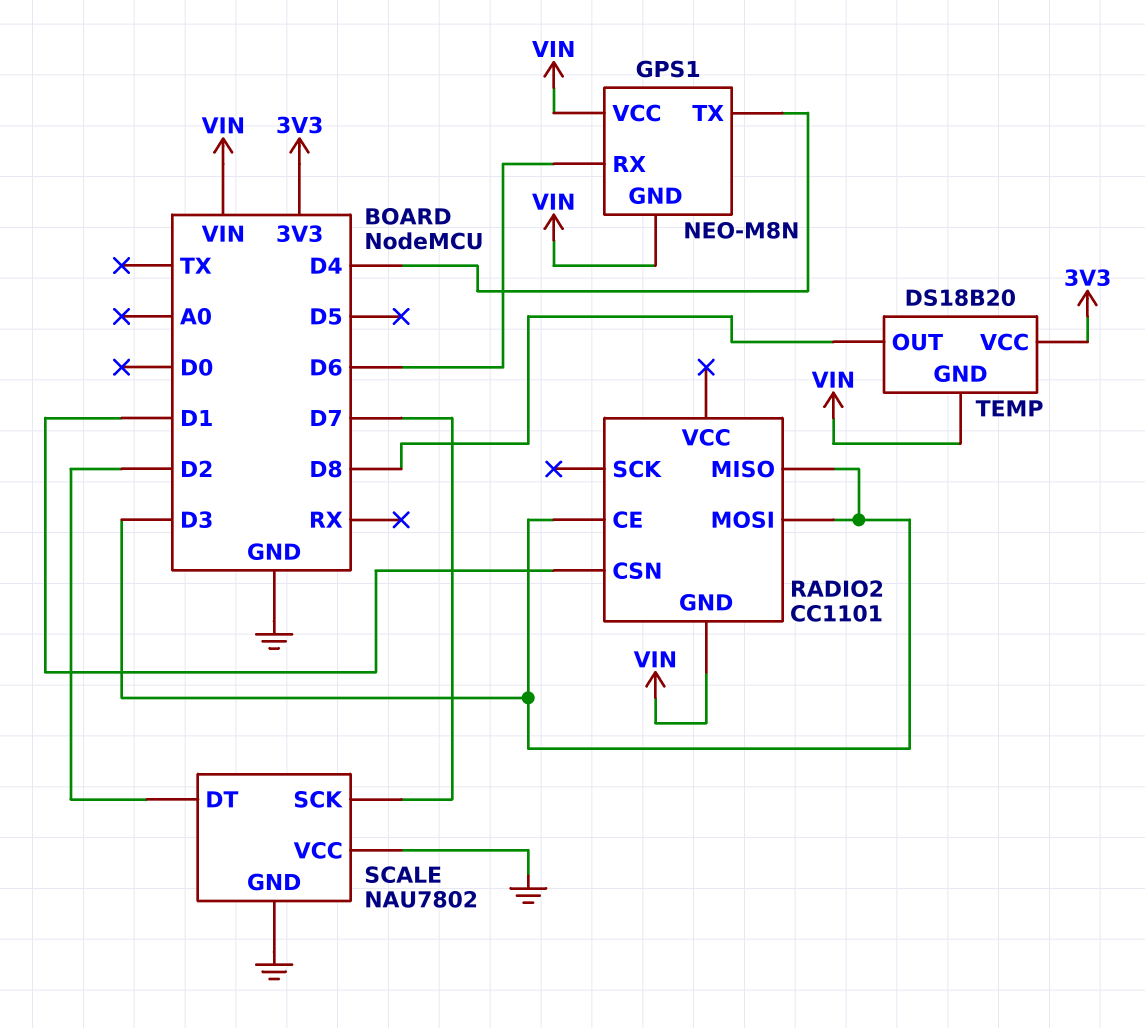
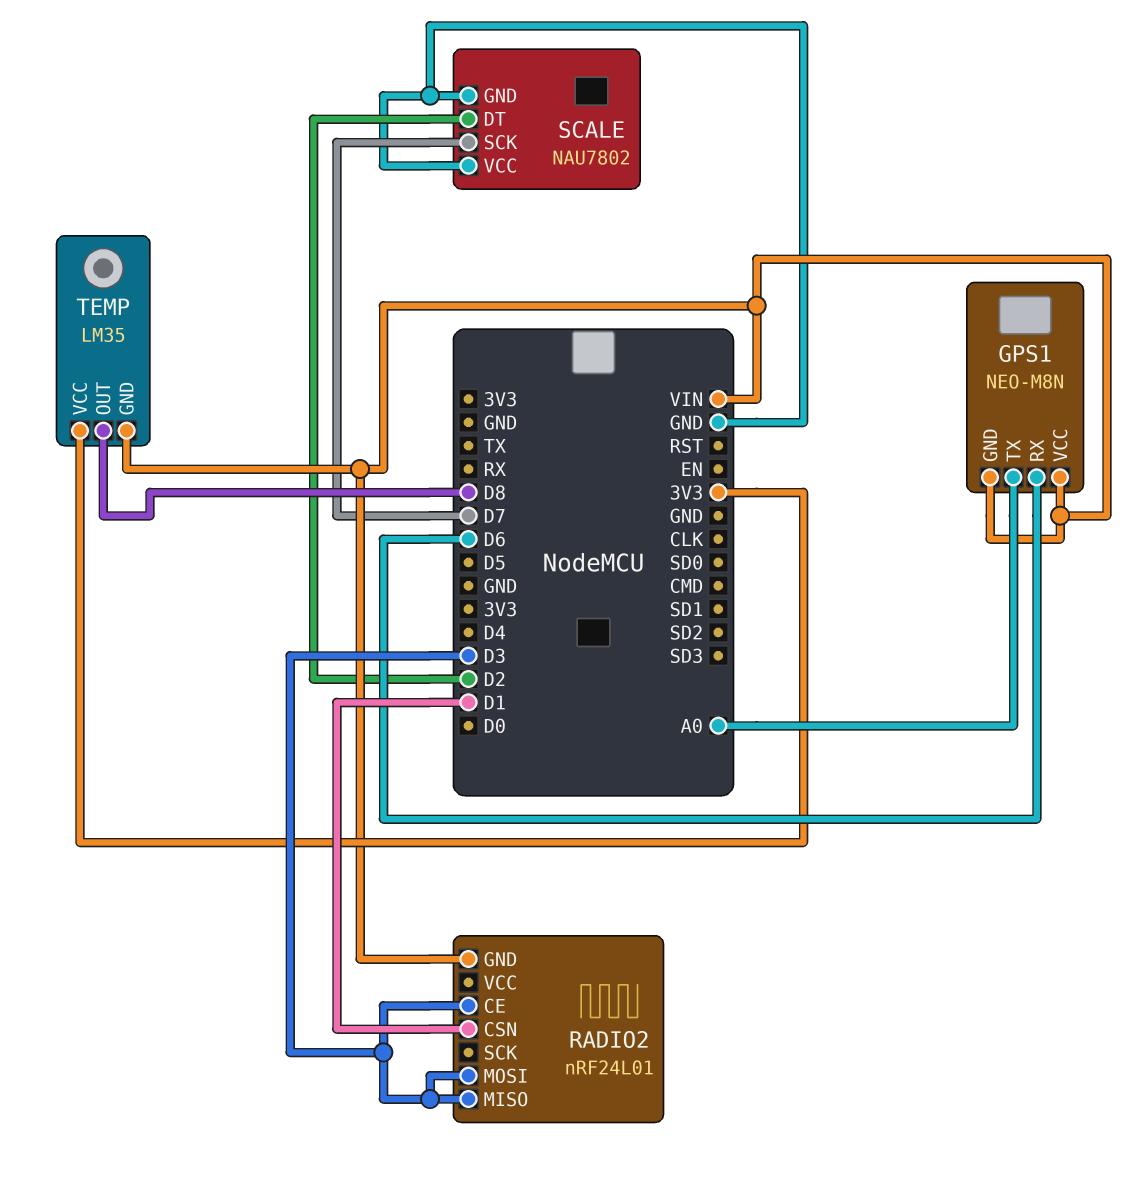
GPS1 pin TX: D4 -> A0
RADIO2: CC1101 -> nRF24L01
TEMP: DS18B20 -> LM35

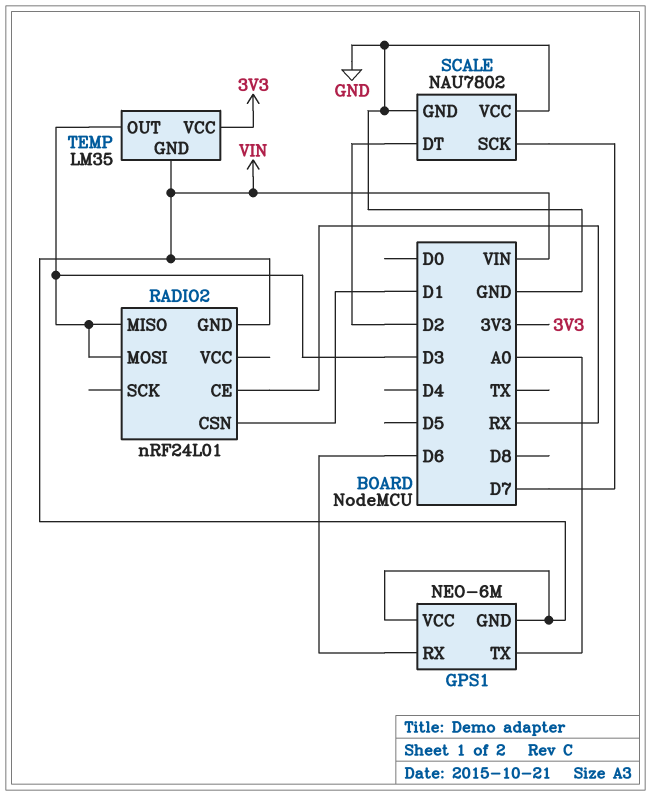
GPS1: NEO-M8N -> NEO-6M
RADIO2 pin CE: D3 -> RX
TEMP pin OUT: D8 -> D3

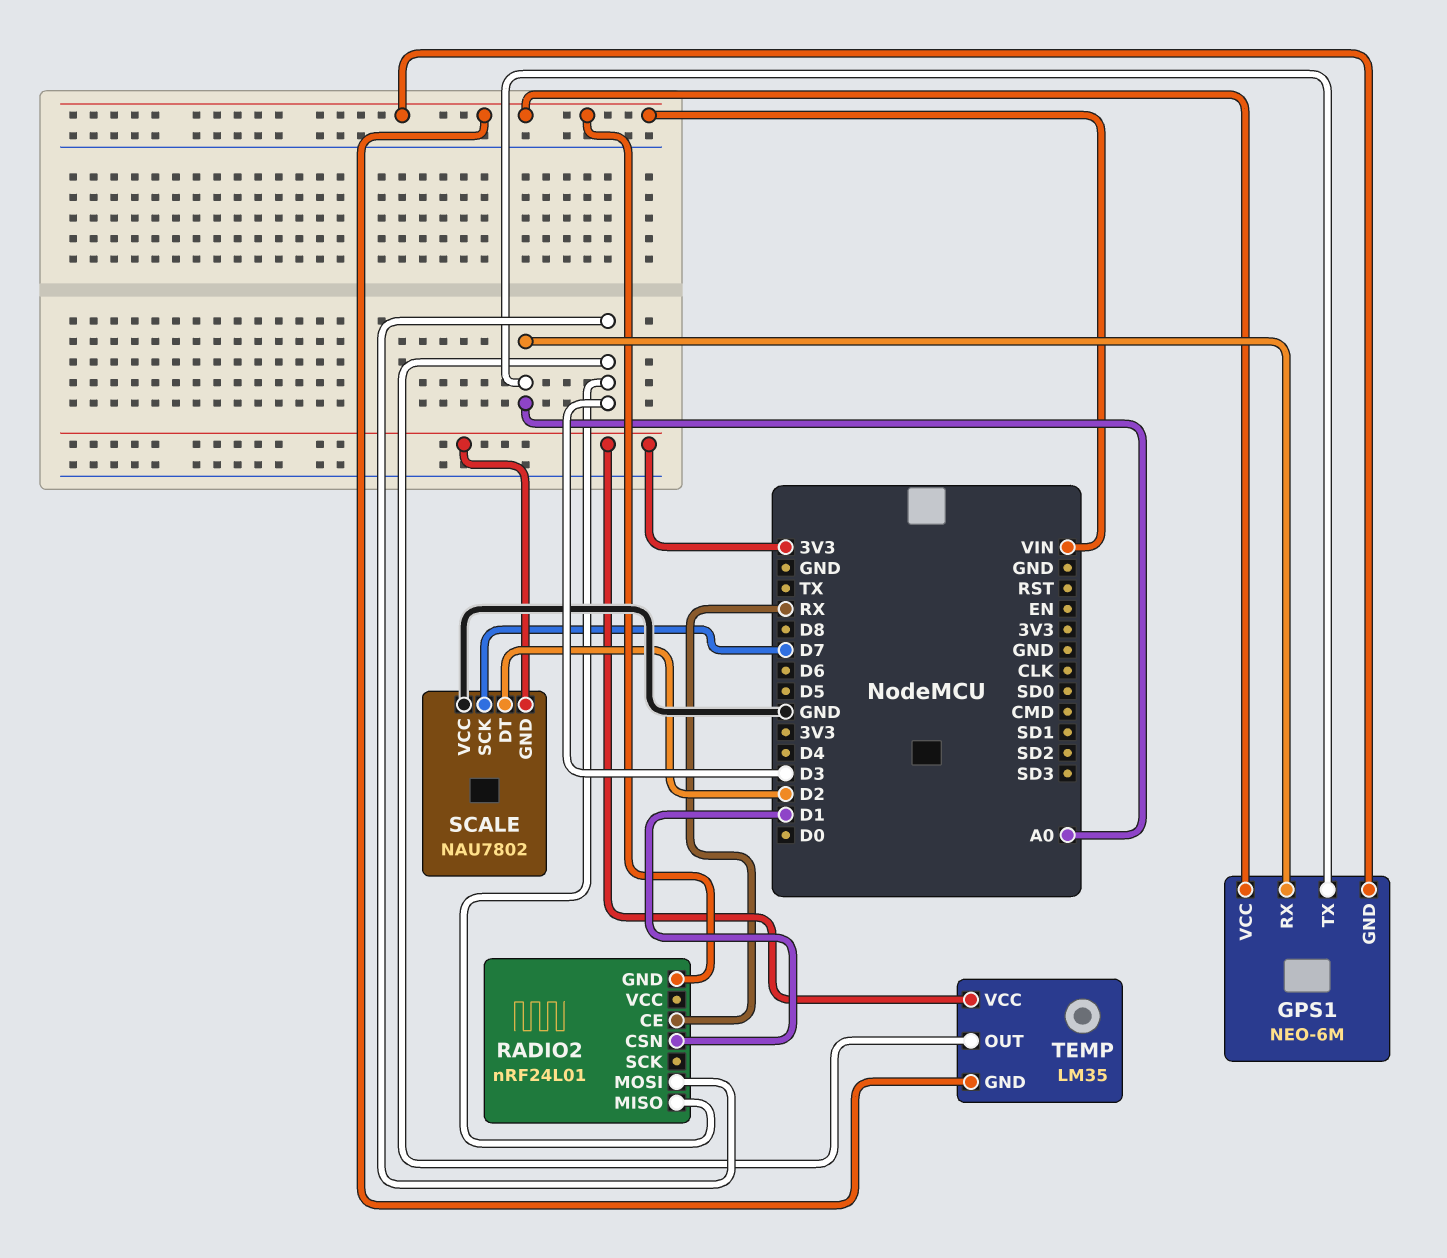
GPS1 pin RX: D6 -> A0
SCALE pin GND: GND -> 3V3

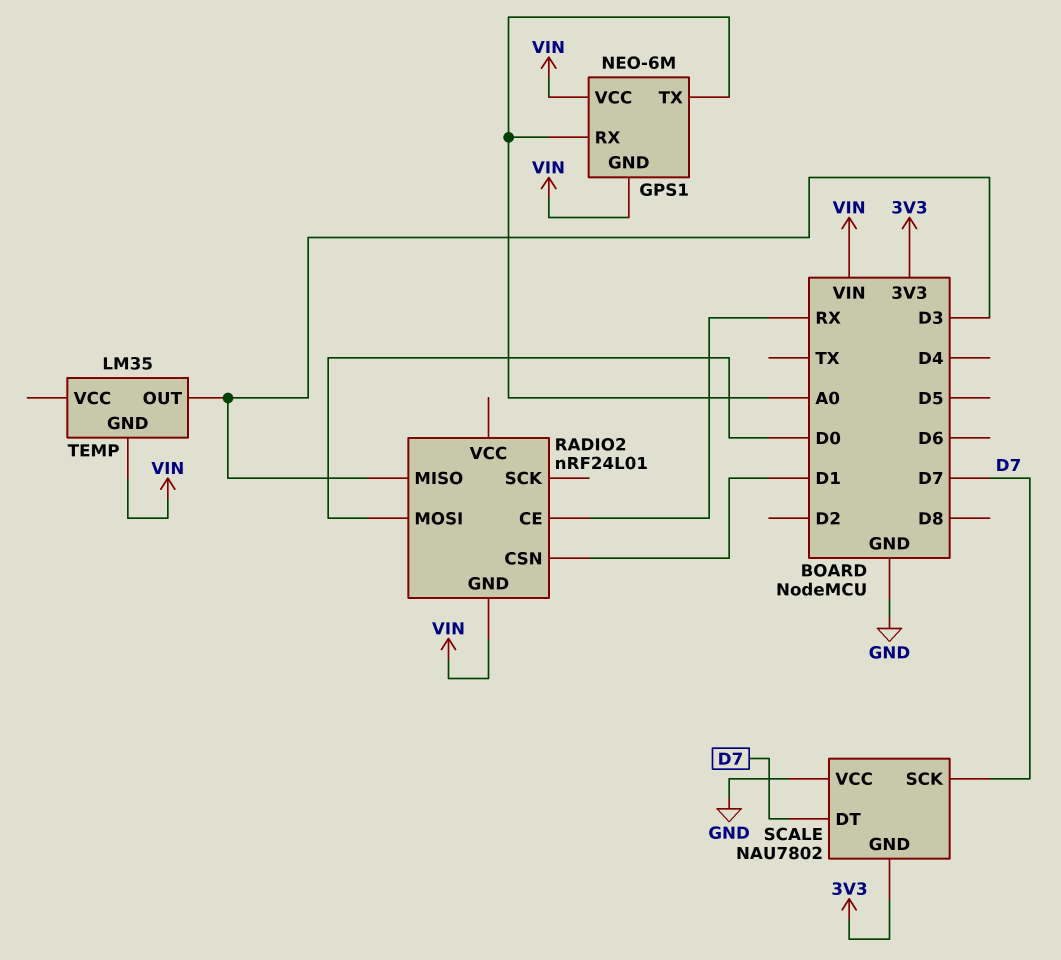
RADIO2 pin MOSI: D3 -> D0
SCALE pin DT: D2 -> D7
TEMP pin VCC: 3V3 -> none

